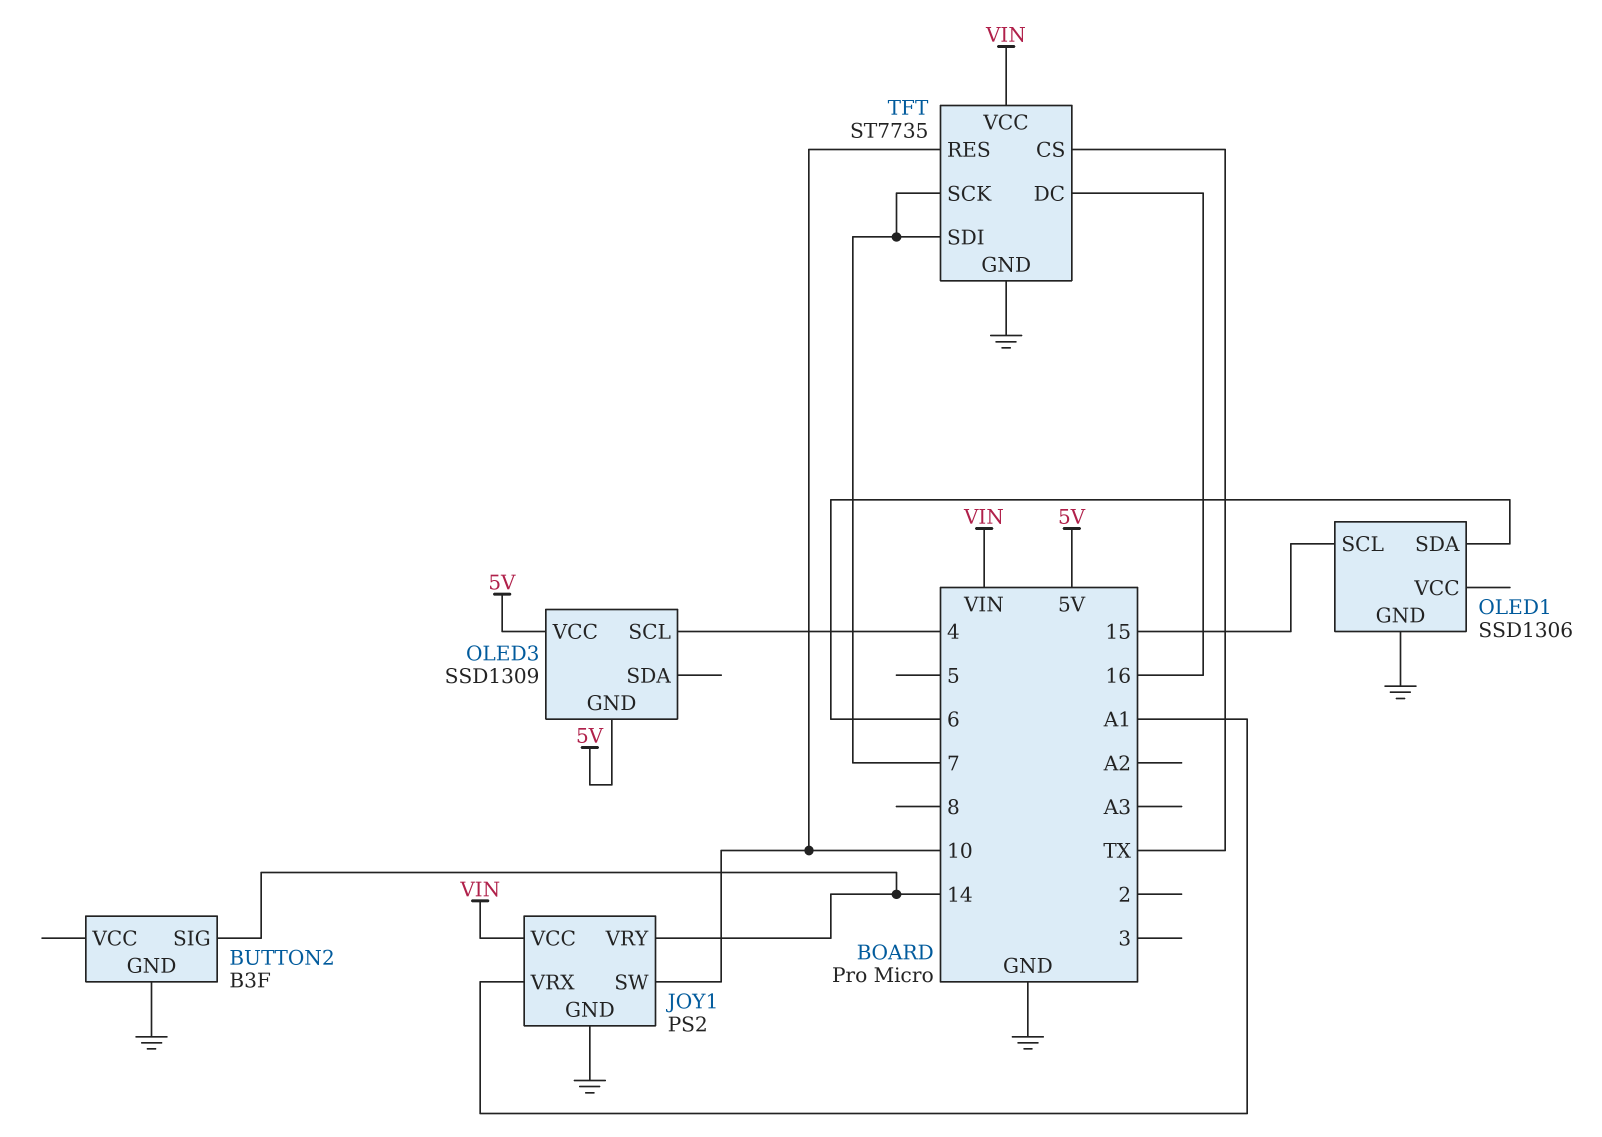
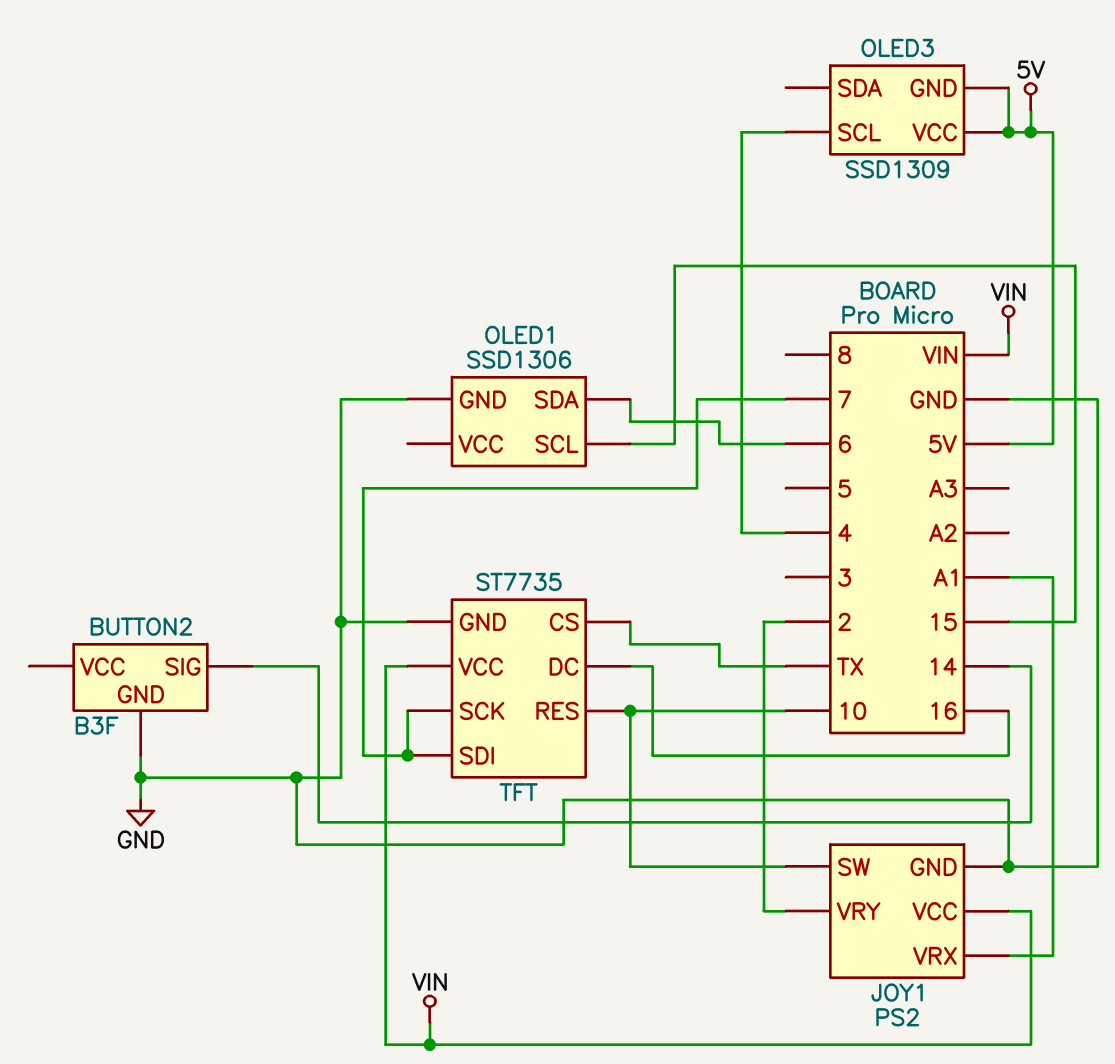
JOY1 pin VRY: 14 -> 2

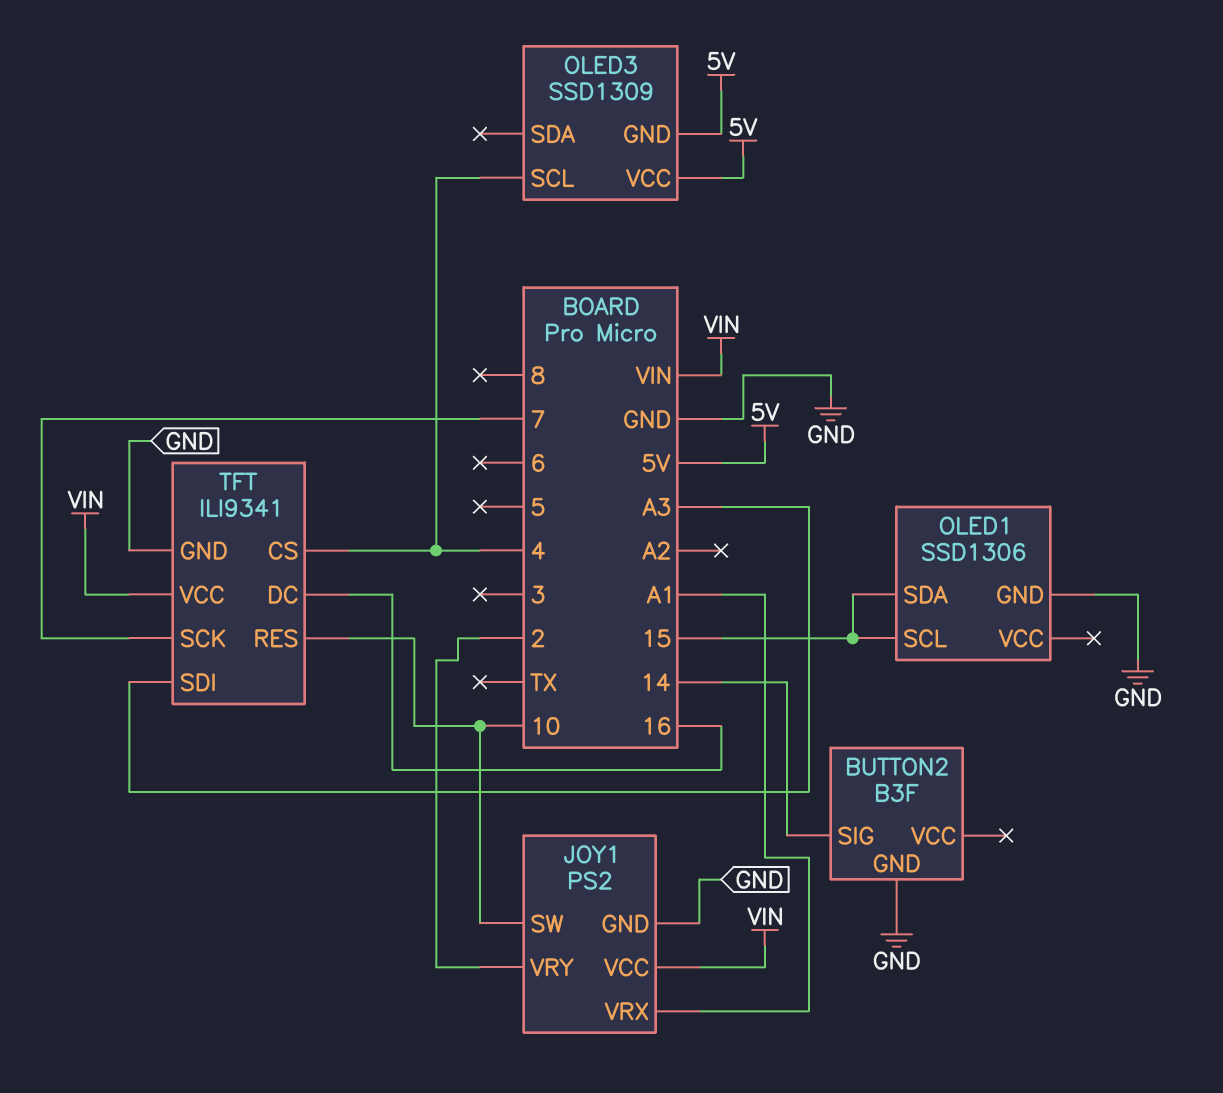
OLED1 pin SDA: 6 -> 15
TFT: ST7735 -> ILI9341
TFT pin CS: TX -> 4
TFT pin SDI: 7 -> A3

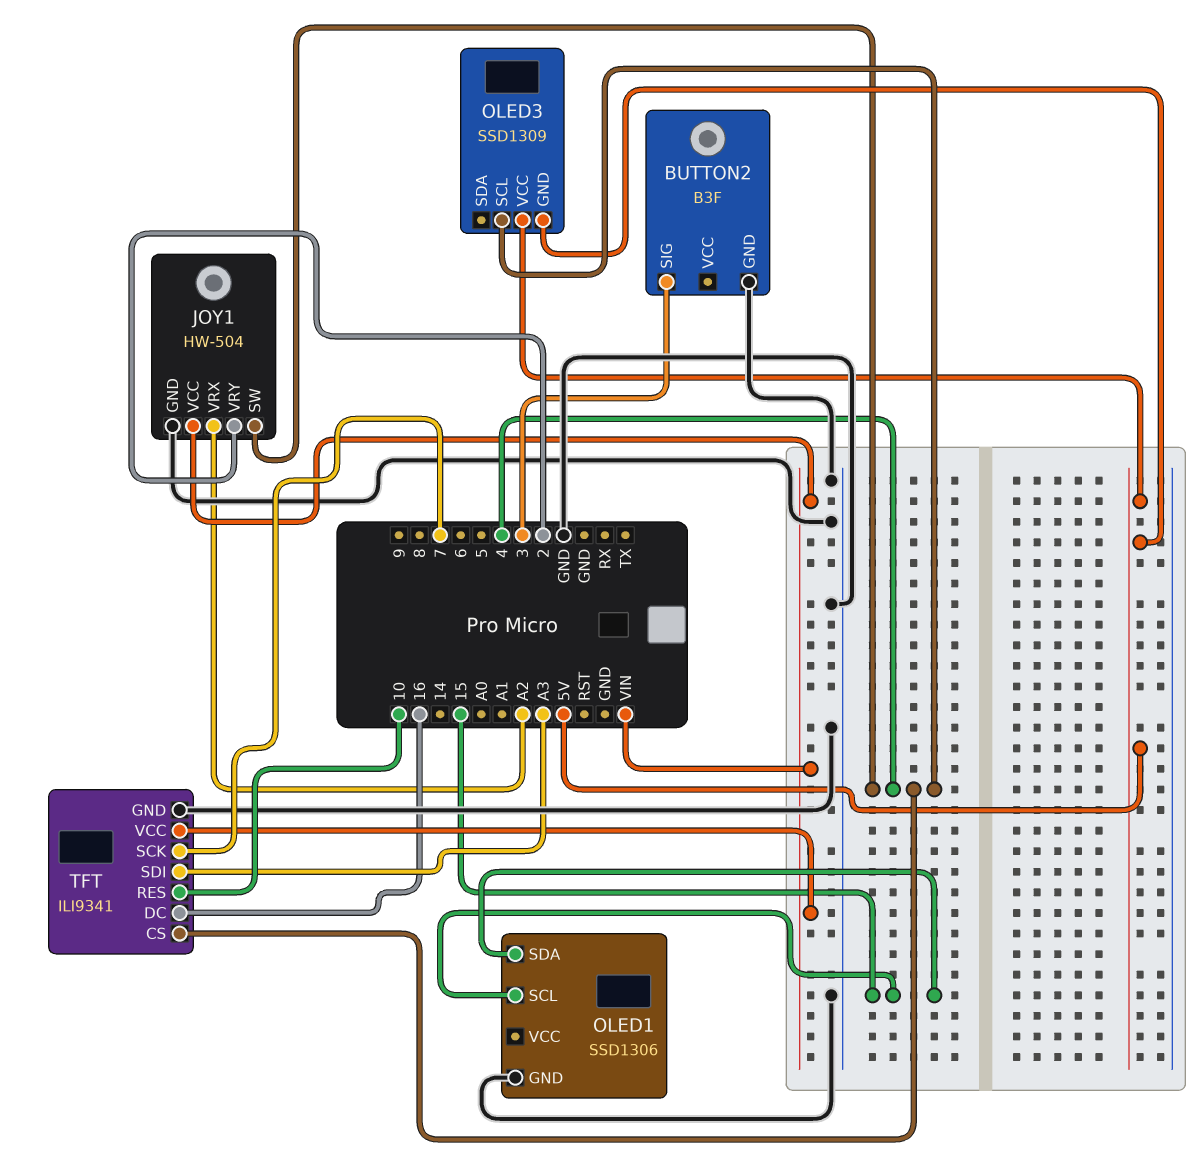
BUTTON2 pin SIG: 14 -> 3
JOY1: PS2 -> HW-504
JOY1 pin SW: 10 -> 4
JOY1 pin VRX: A1 -> A2

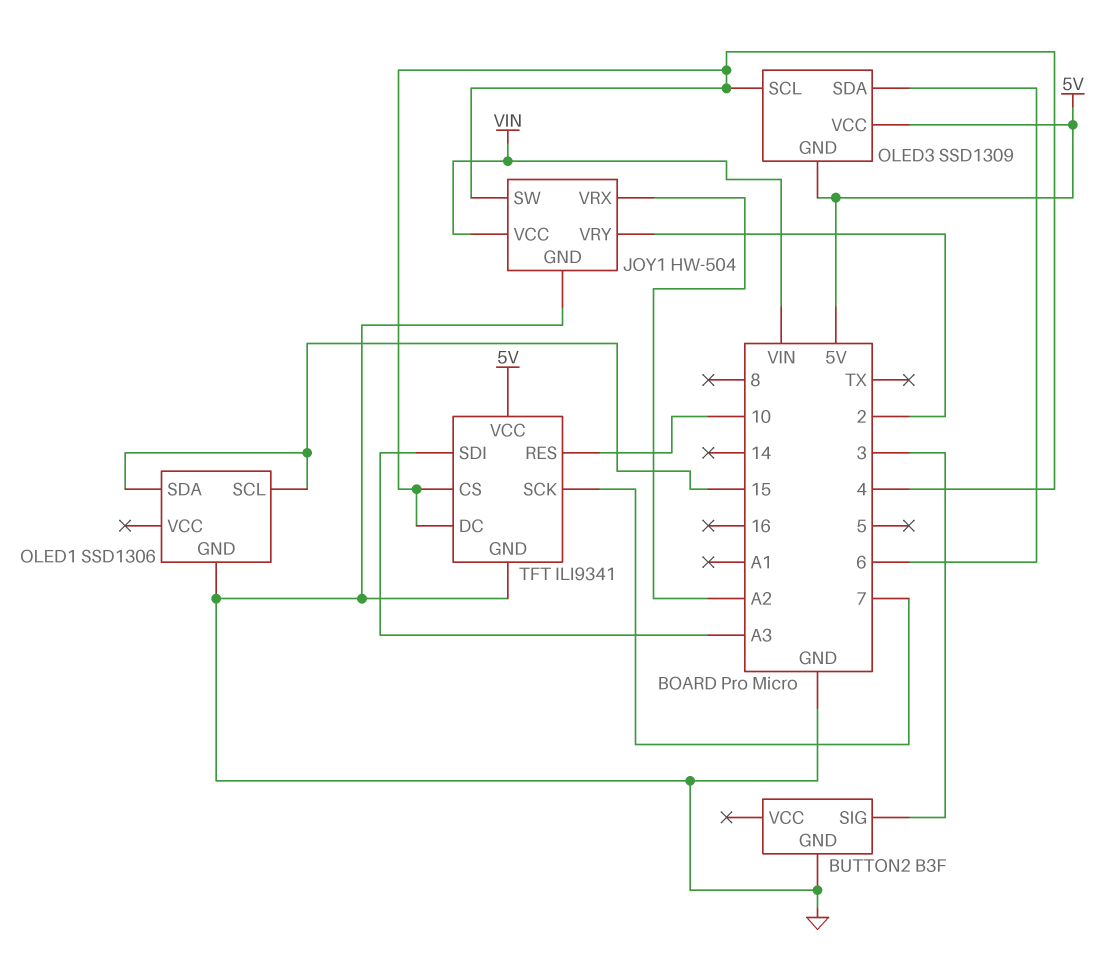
OLED3 pin SDA: none -> 6
TFT pin DC: 16 -> 4
TFT pin VCC: VIN -> 5V

